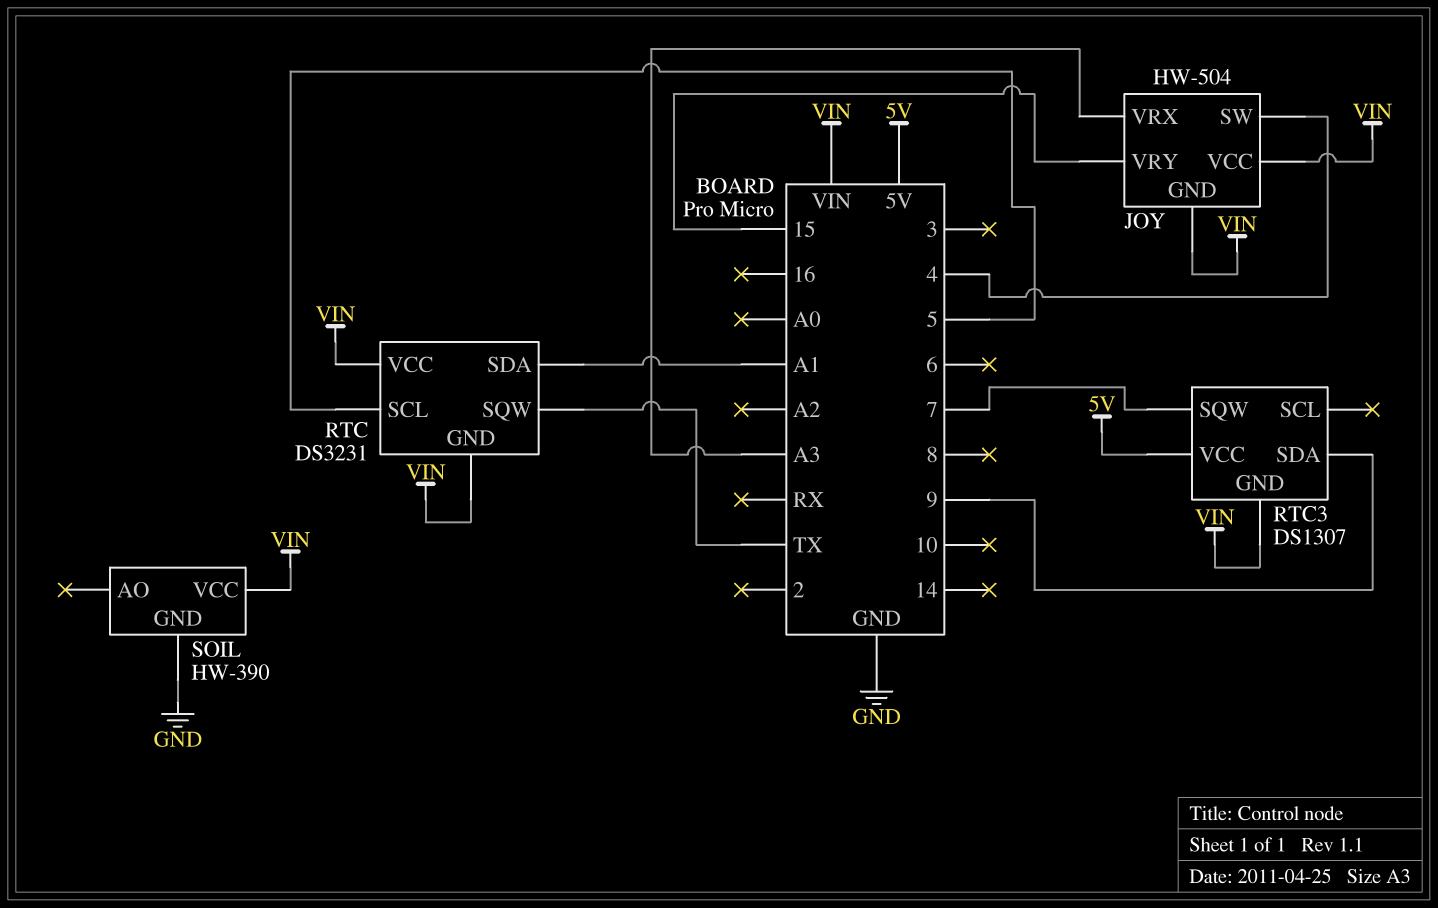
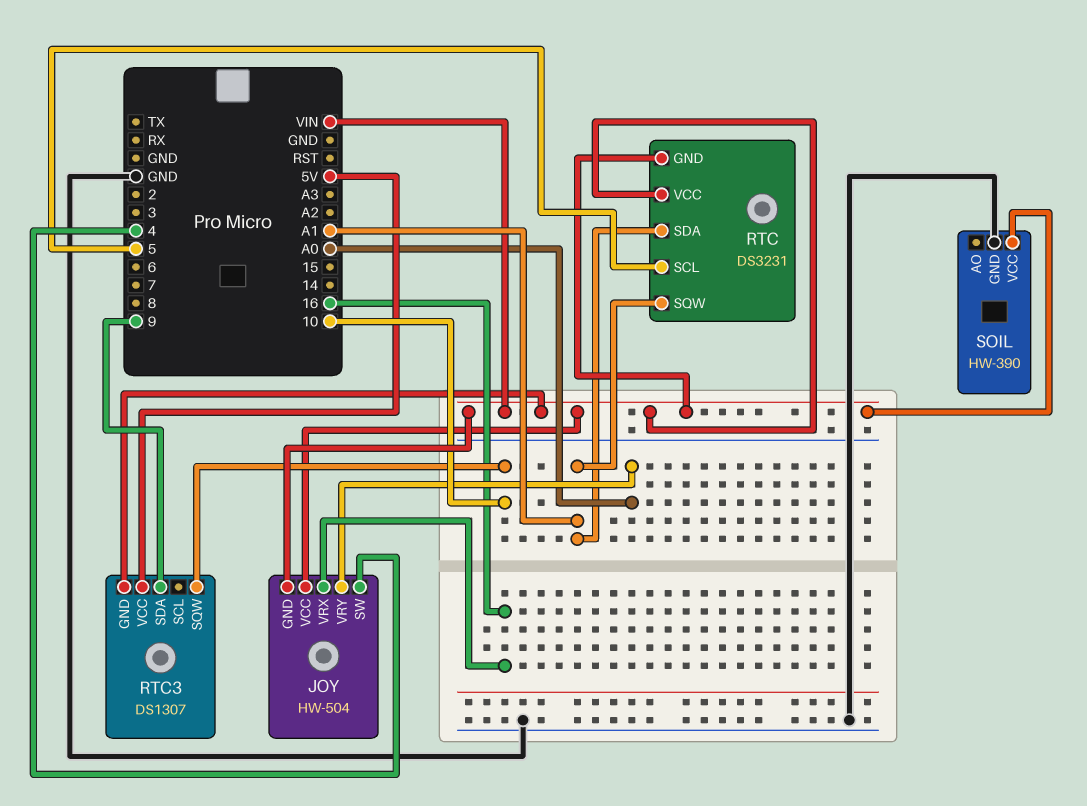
JOY pin VRX: A3 -> 16
JOY pin VRY: 15 -> A0
RTC pin SQW: TX -> A1
RTC3 pin SQW: 7 -> 10

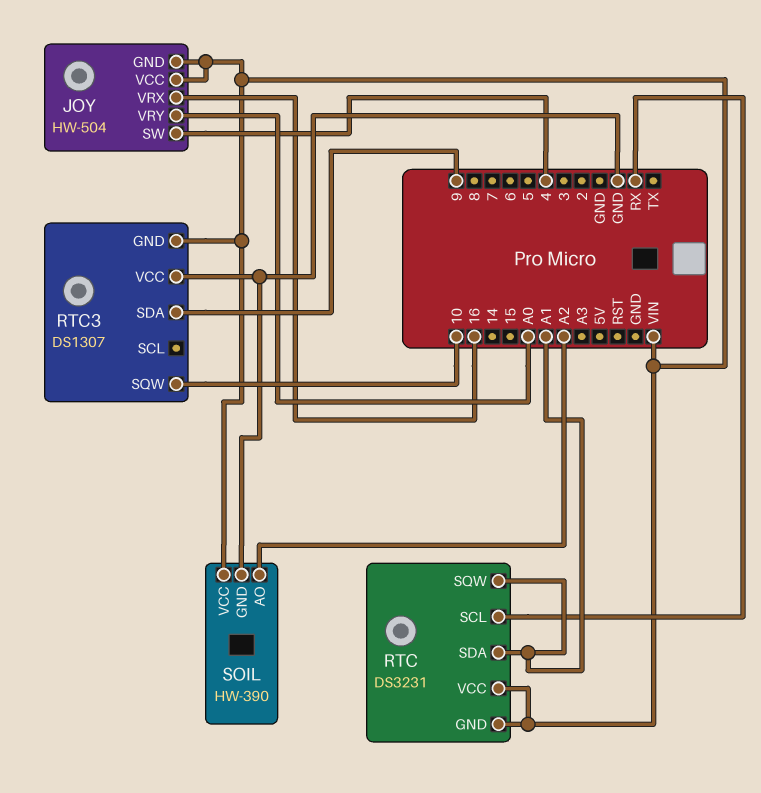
RTC pin SCL: 5 -> RX
RTC3 pin VCC: 5V -> GND
SOIL pin AO: none -> A2

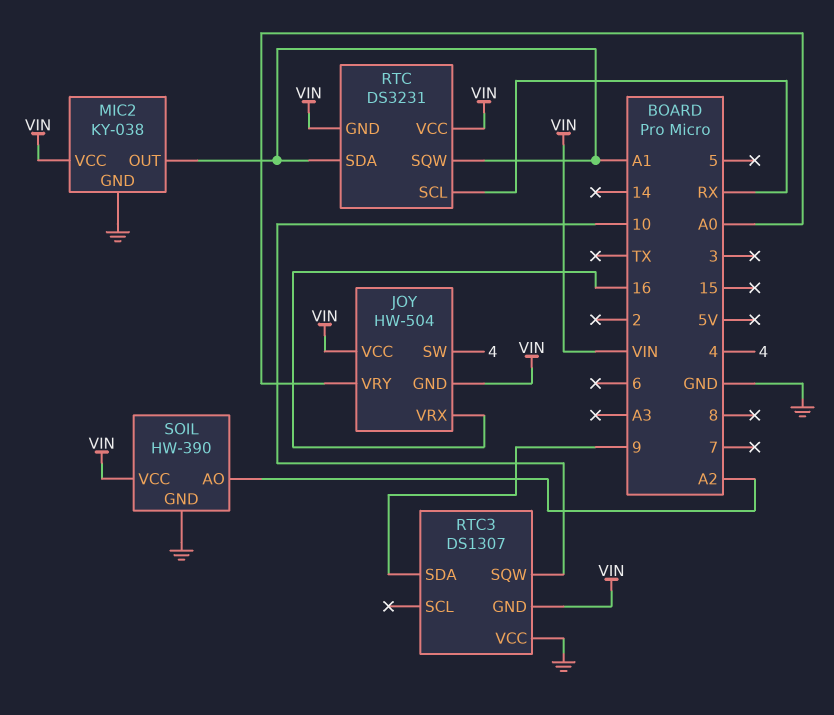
MIC2: none -> KY-038
MIC2 pin GND: none -> GND
MIC2 pin OUT: none -> A1
MIC2 pin VCC: none -> VIN

